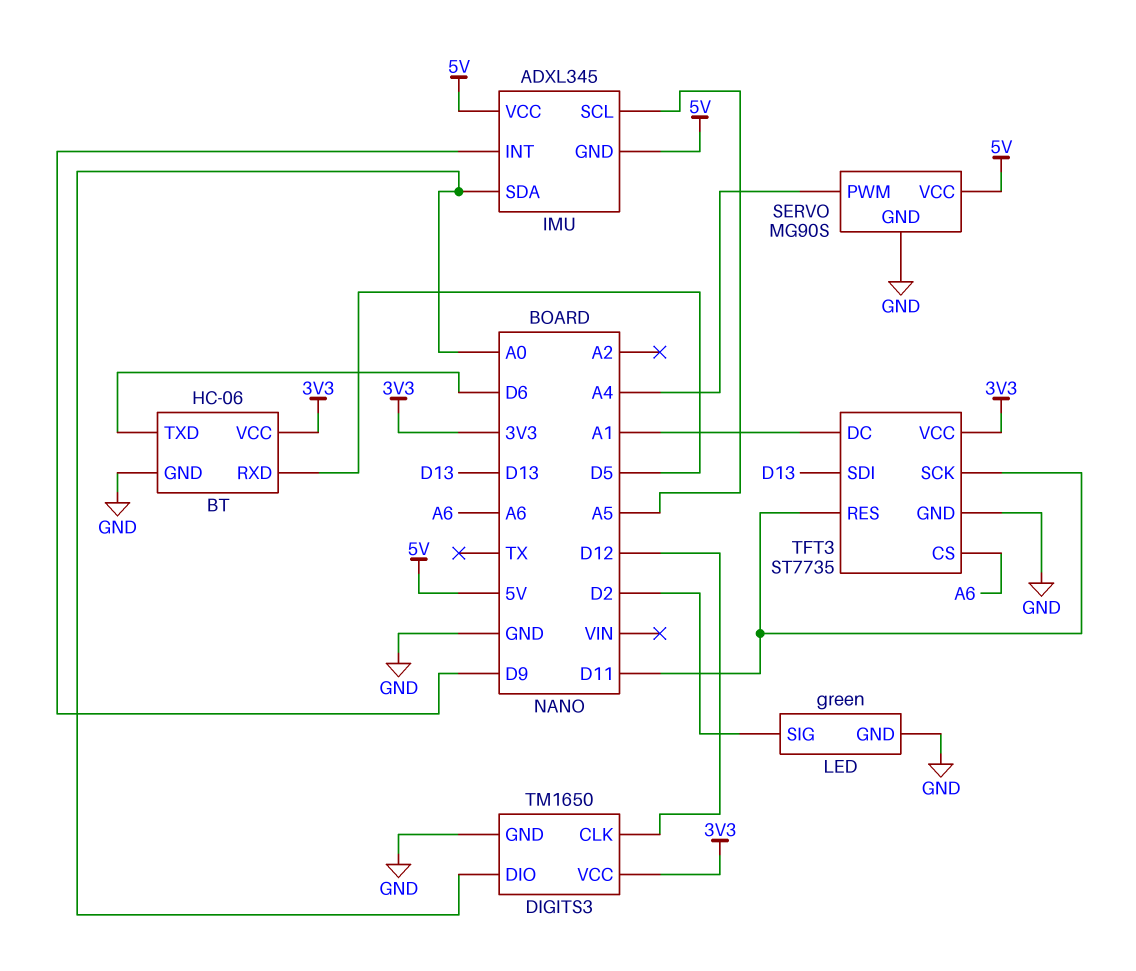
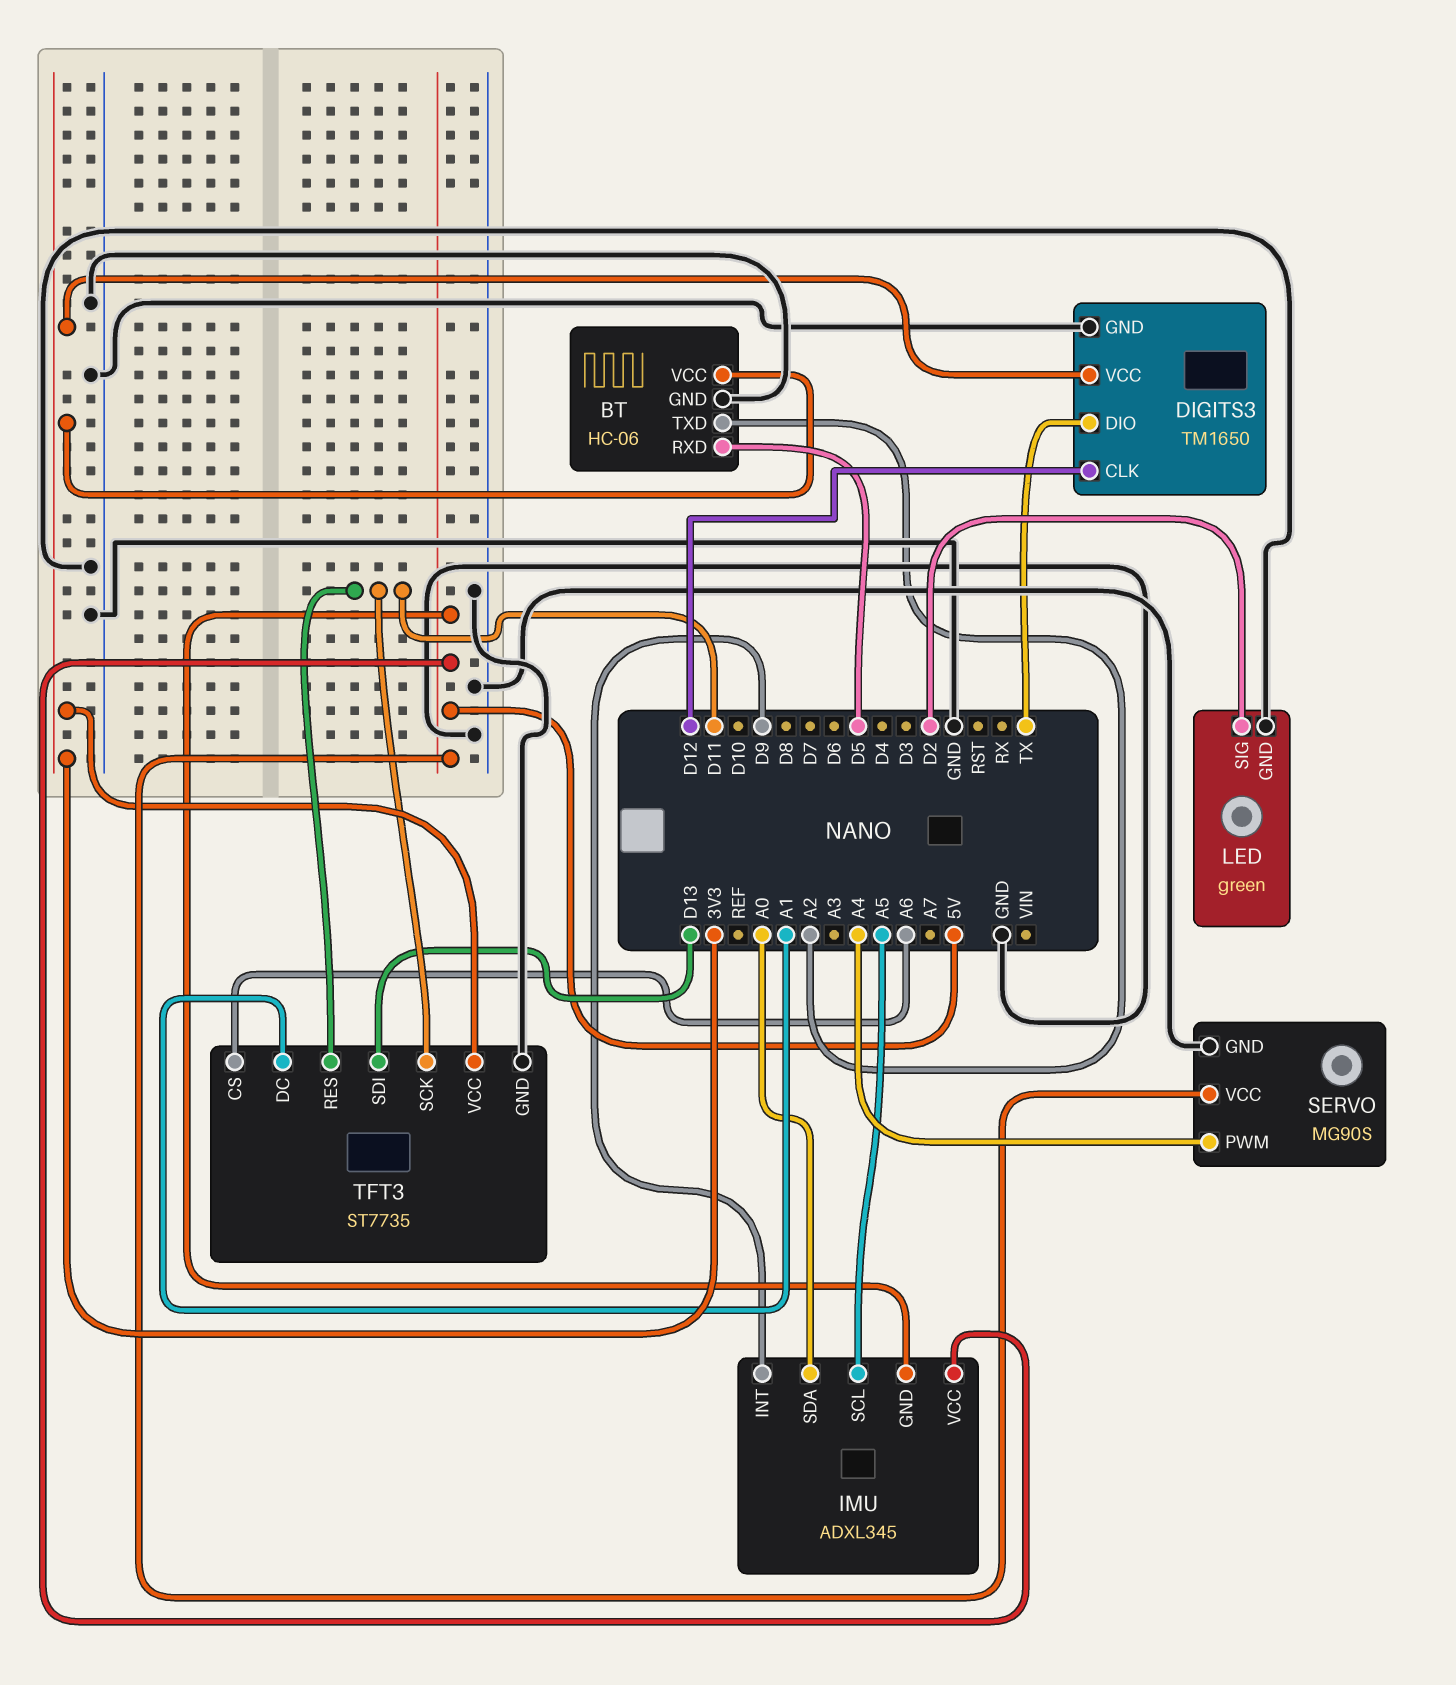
BT pin TXD: D6 -> A2
DIGITS3 pin DIO: A0 -> TX

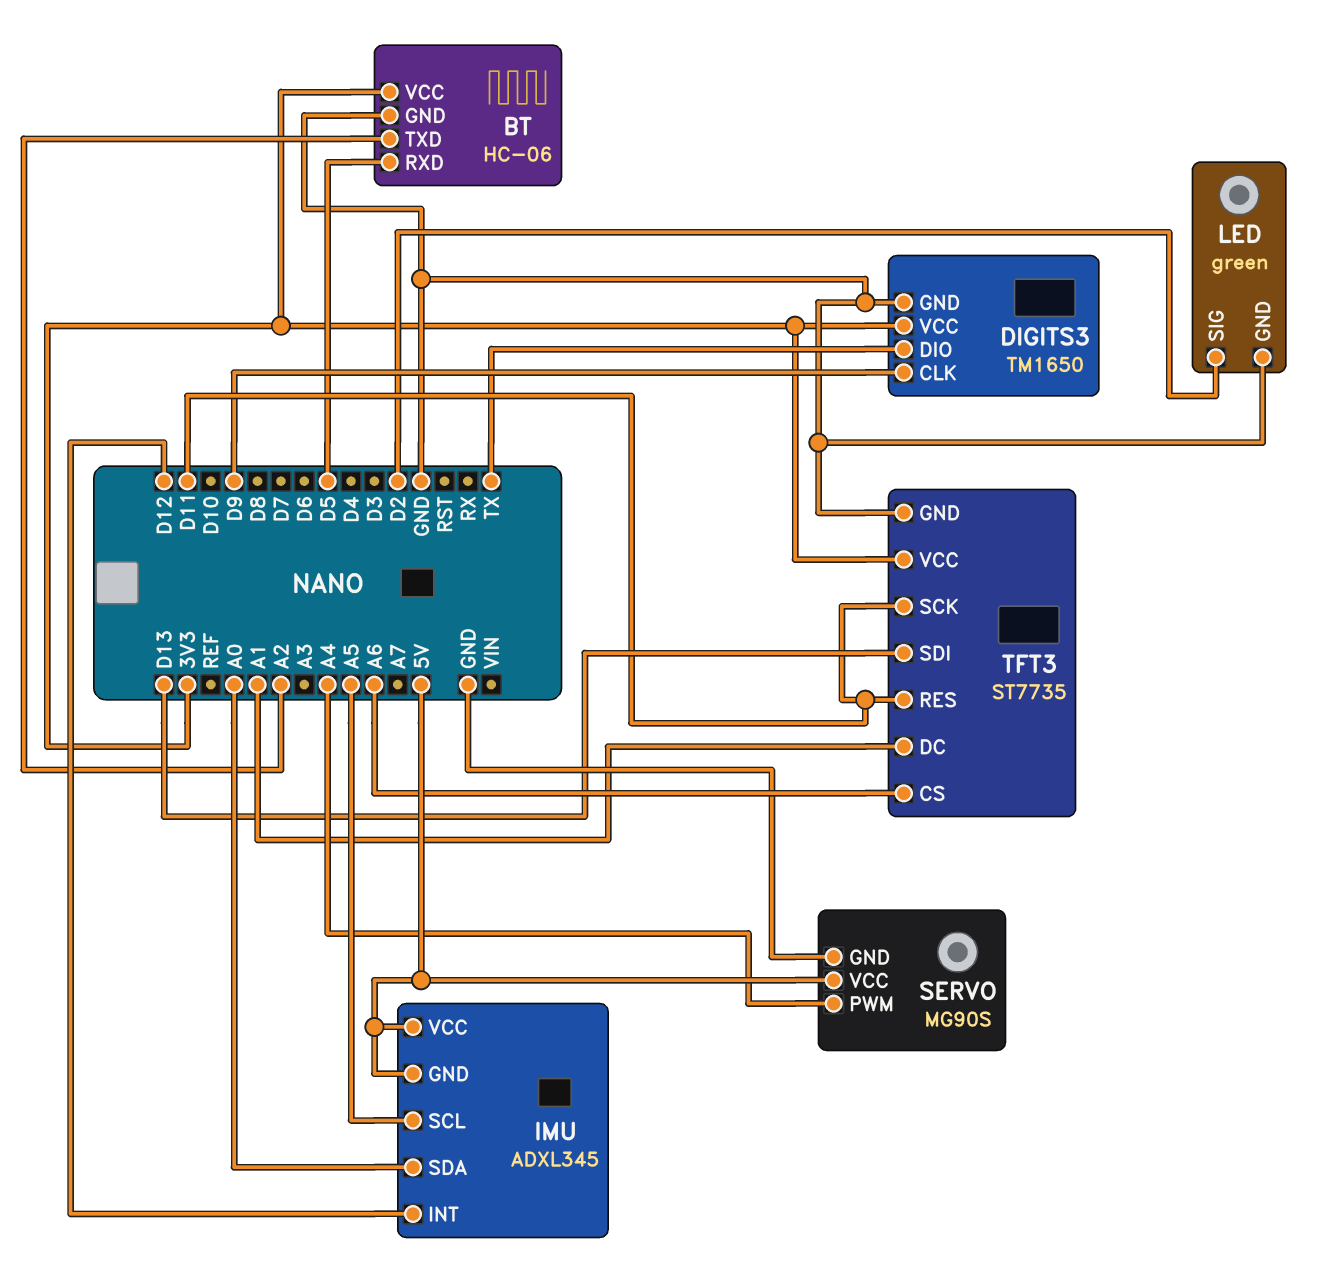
DIGITS3 pin CLK: D12 -> D9
IMU pin INT: D9 -> D12

